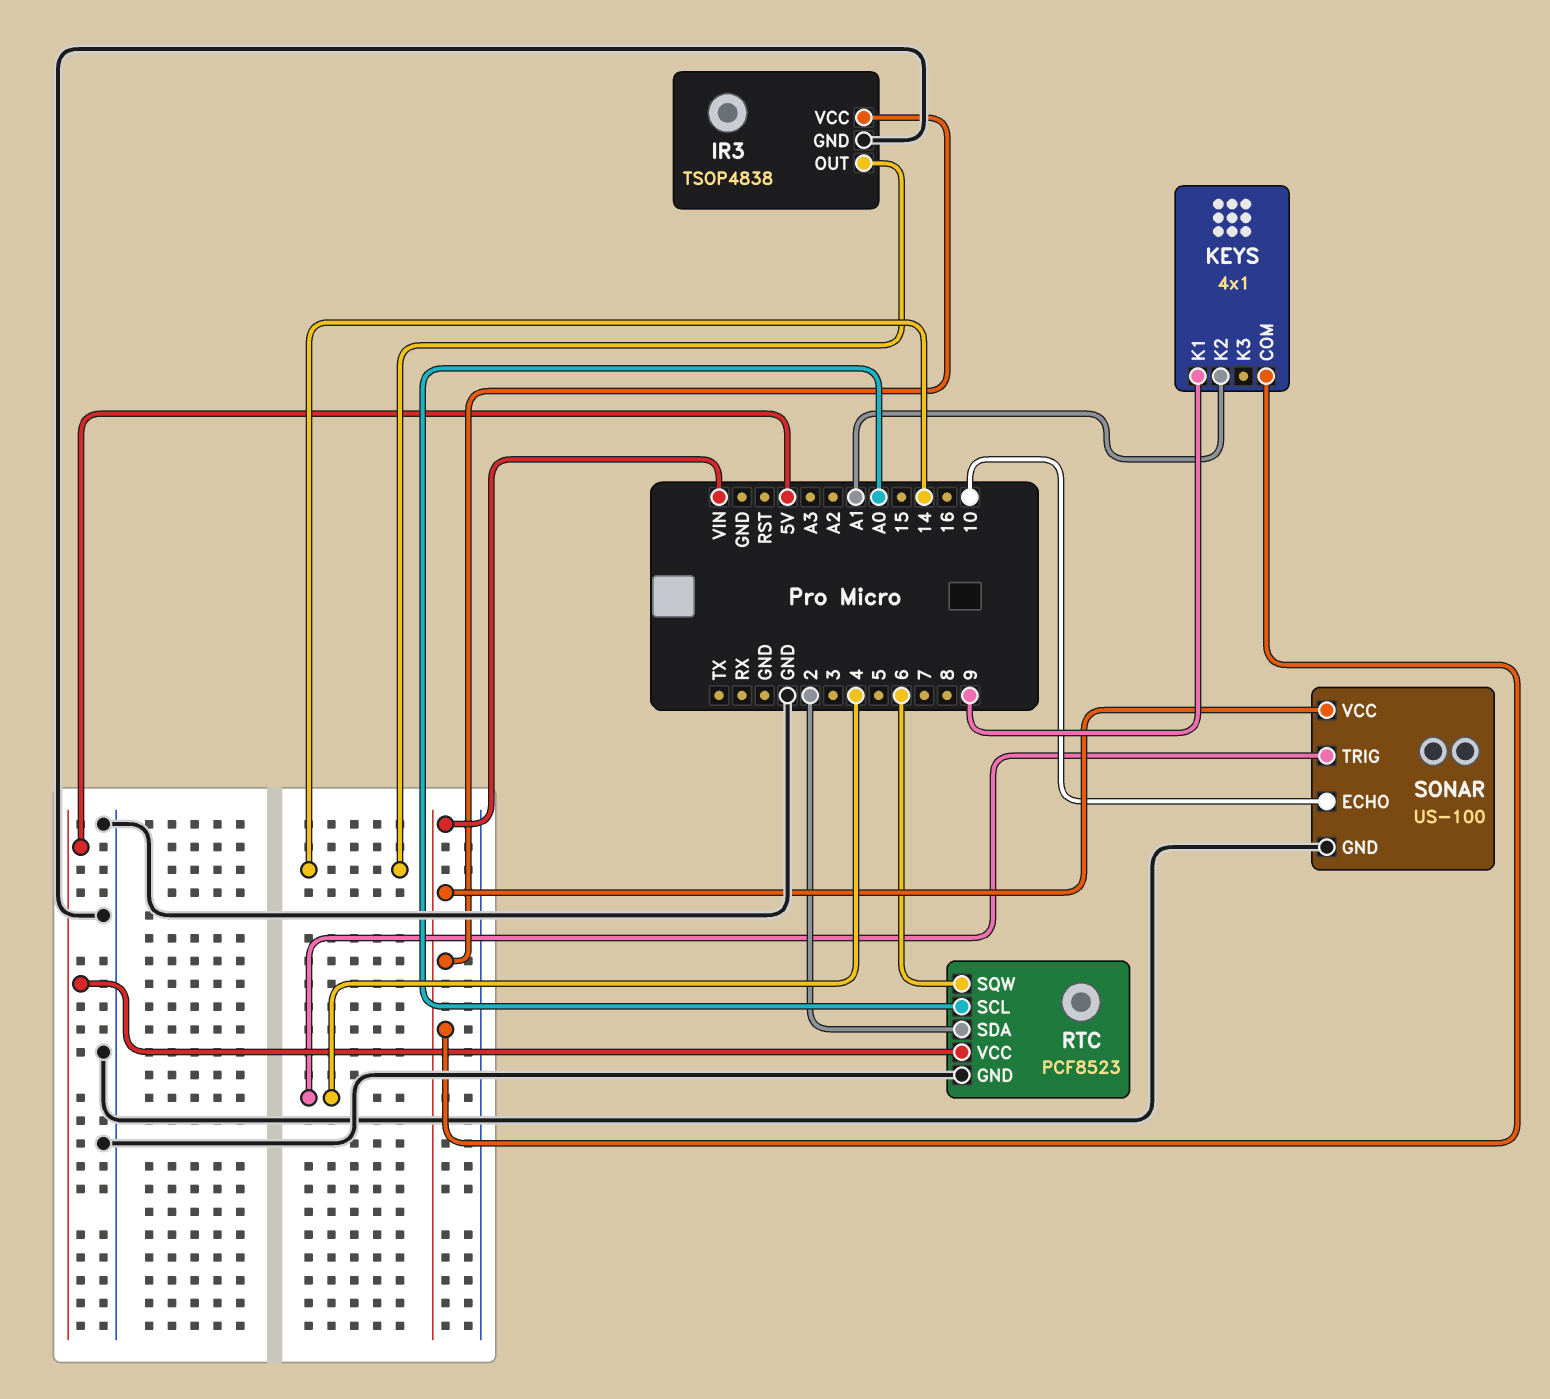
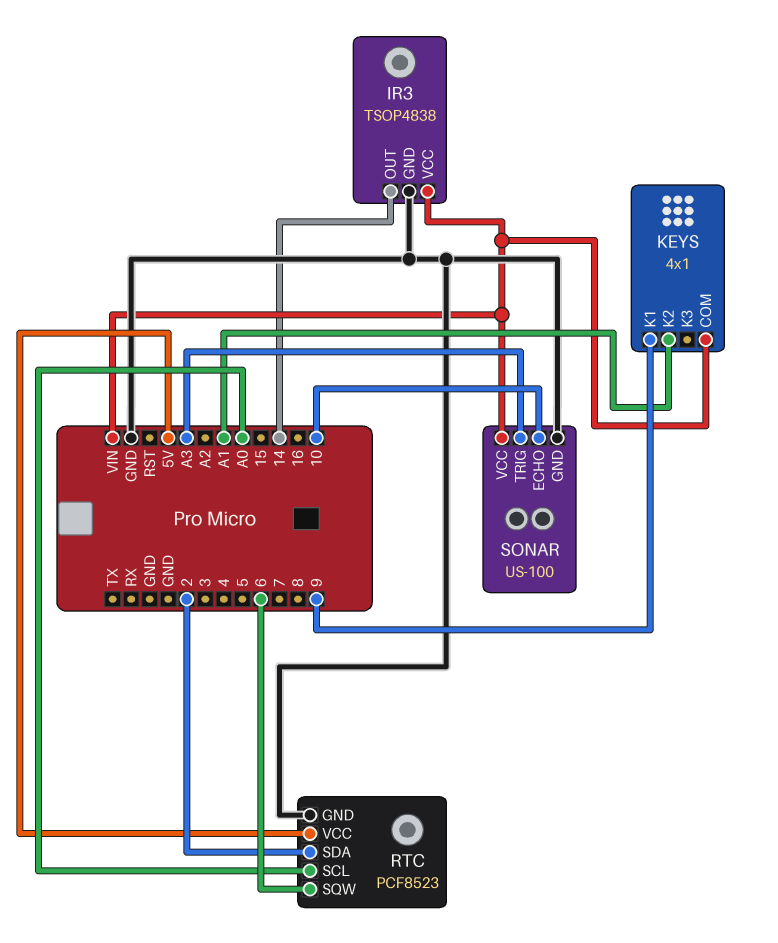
SONAR pin TRIG: 4 -> A3

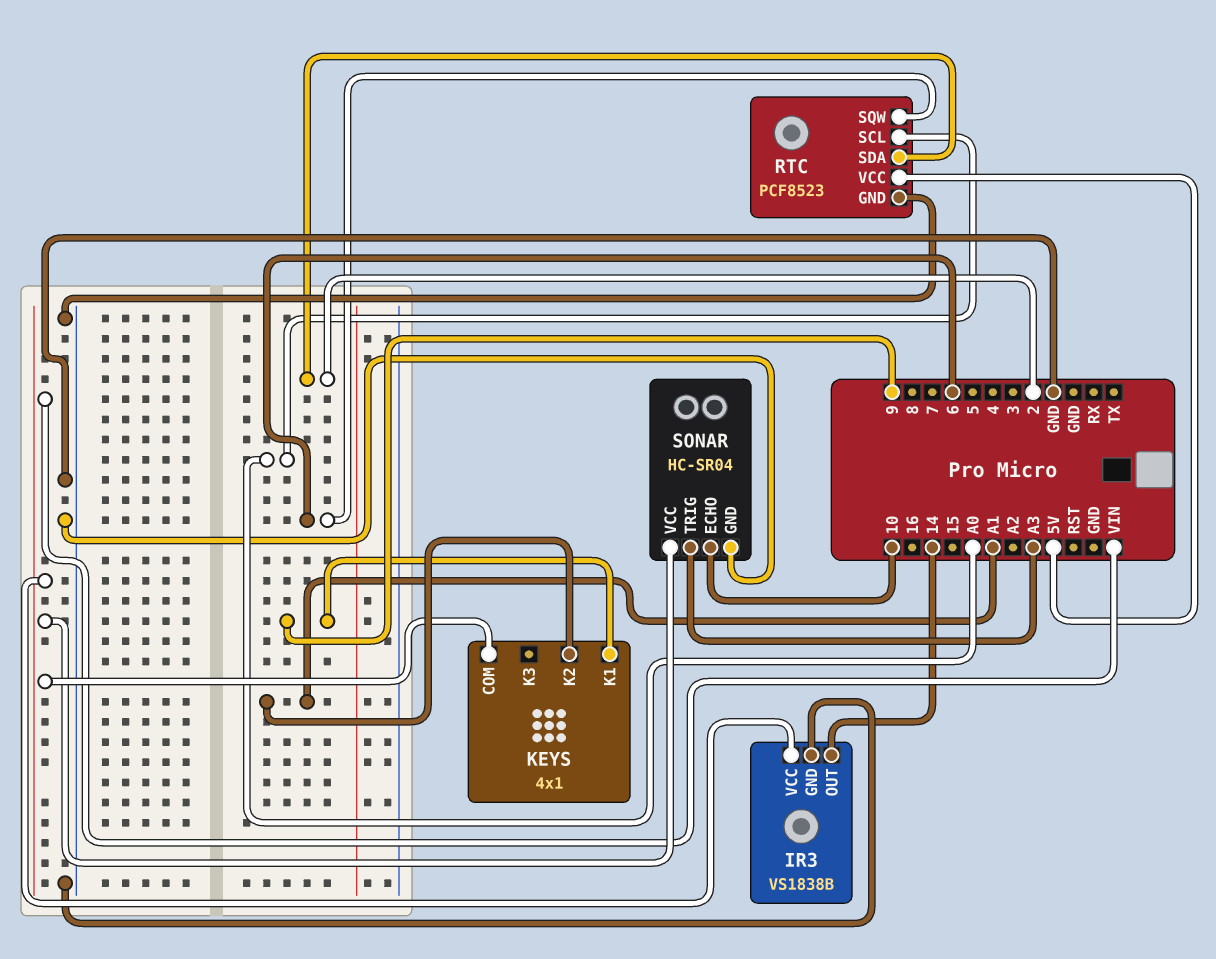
IR3: TSOP4838 -> VS1838B
SONAR: US-100 -> HC-SR04

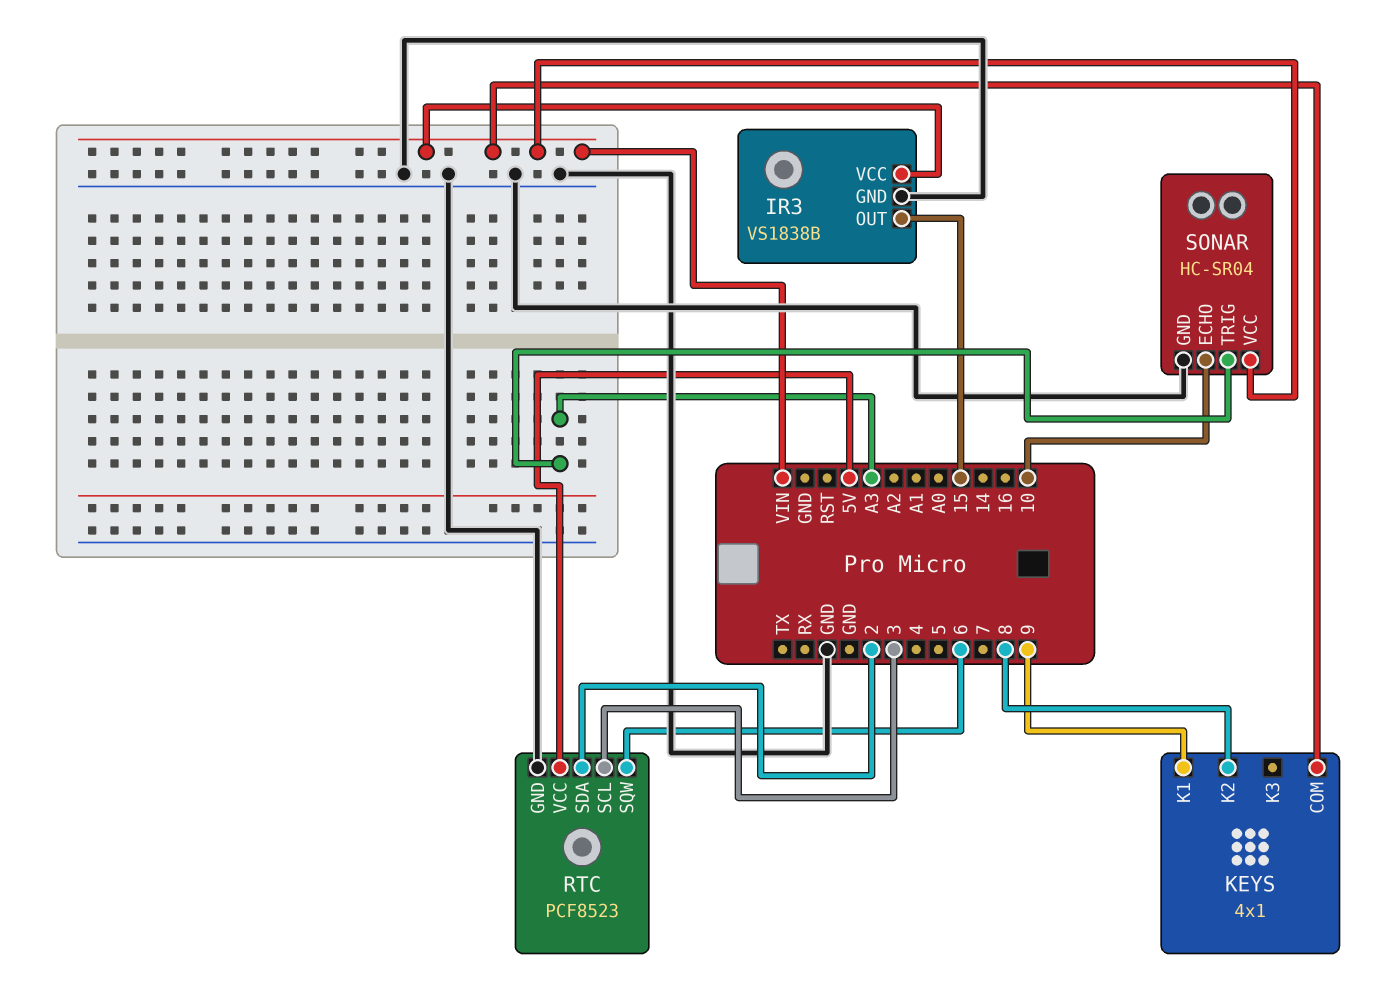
IR3 pin OUT: 14 -> 15
KEYS pin K2: A1 -> 8
RTC pin SCL: A0 -> 3

